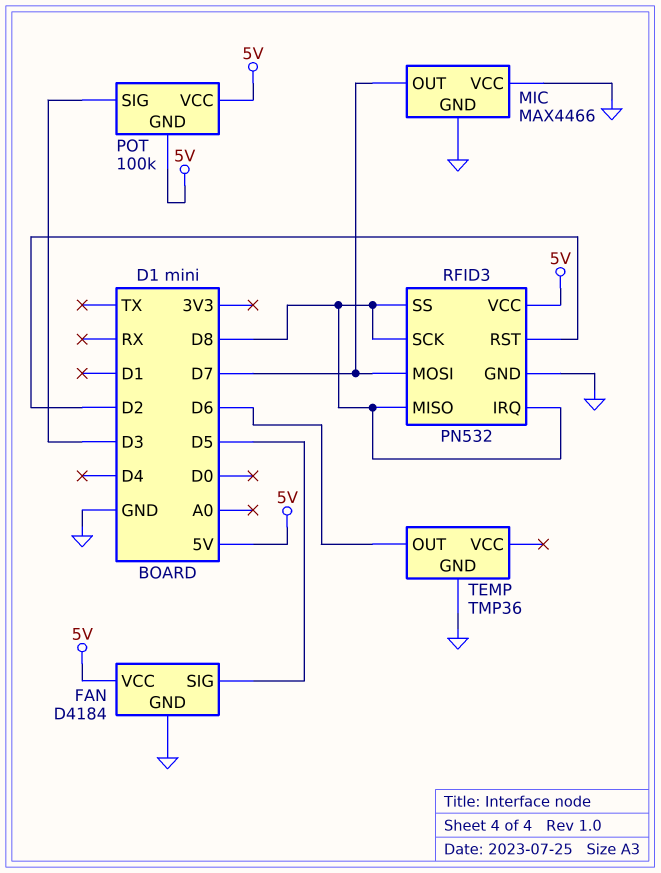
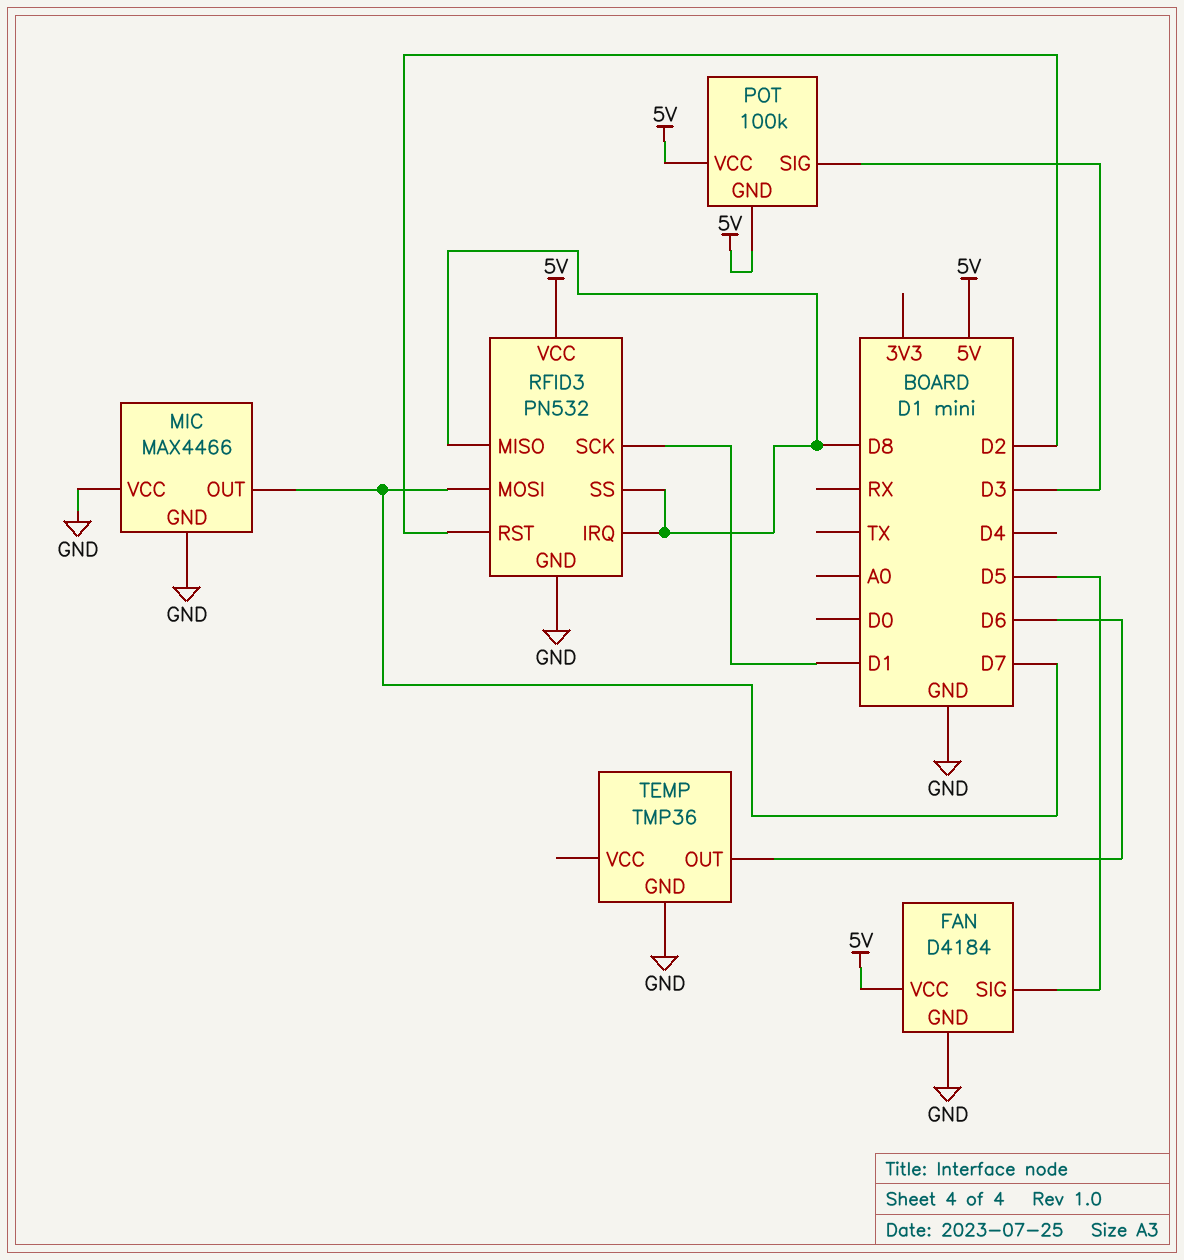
RFID3 pin SCK: D8 -> D1

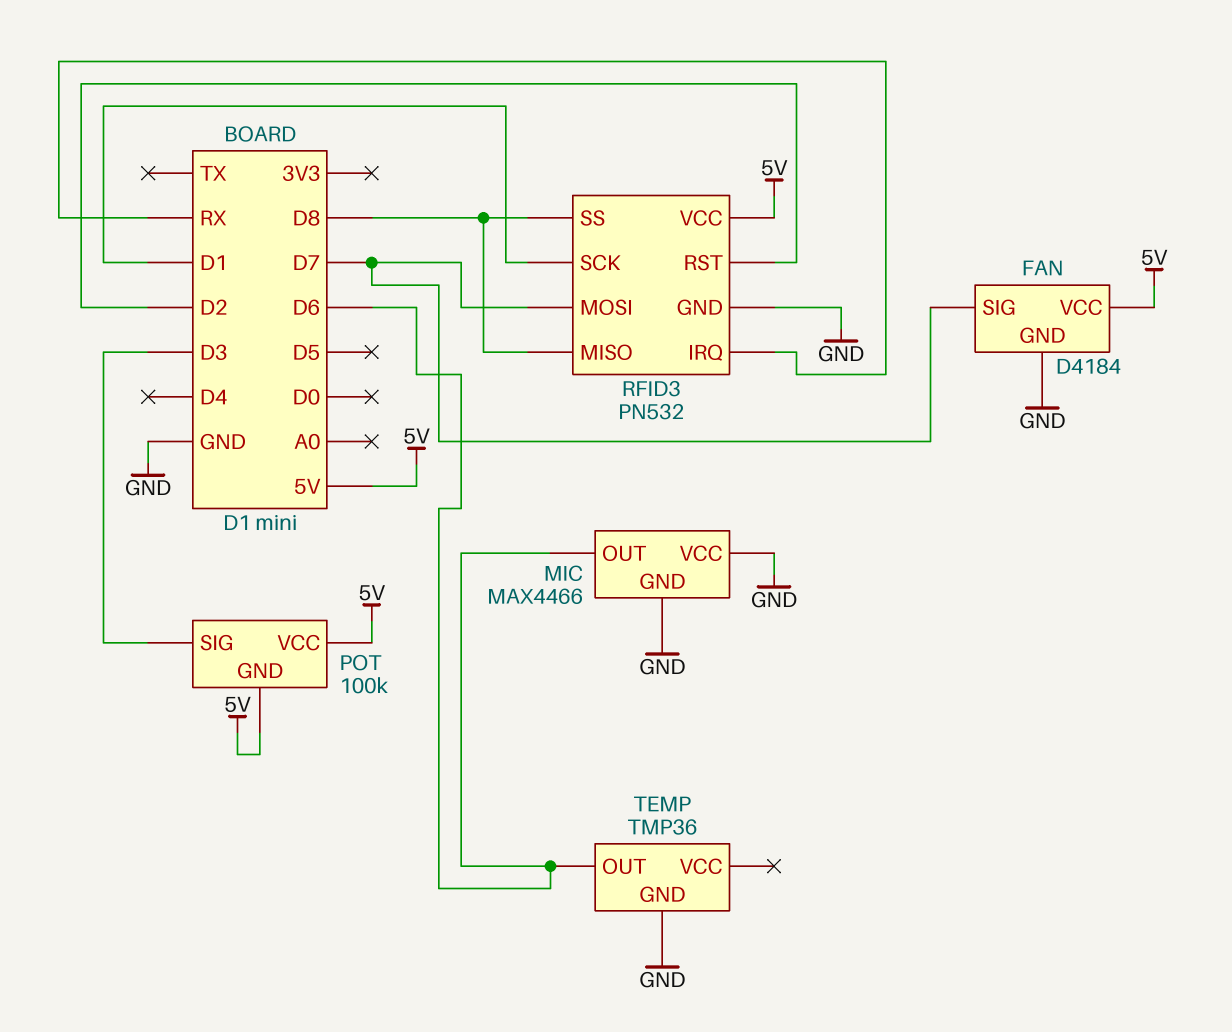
FAN pin SIG: D5 -> D7
MIC pin OUT: D7 -> D6
RFID3 pin IRQ: D8 -> RX

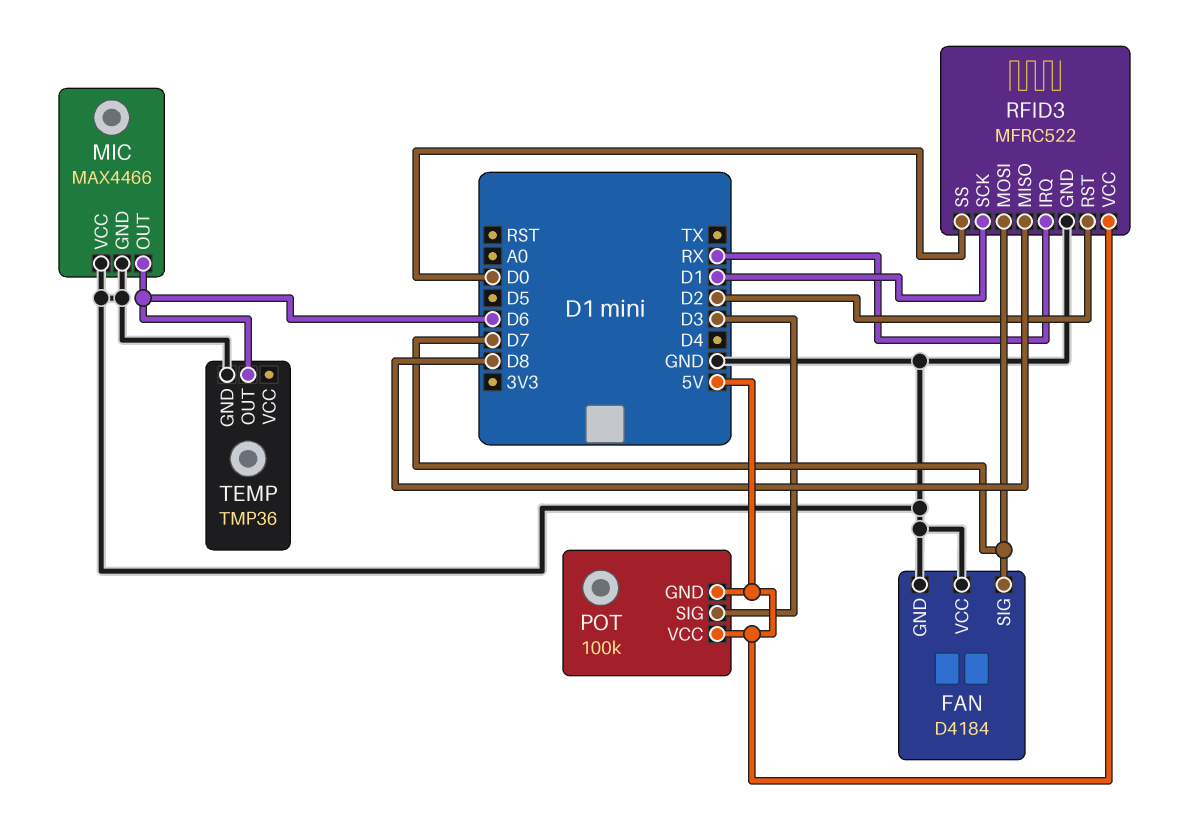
FAN pin VCC: 5V -> GND
RFID3: PN532 -> MFRC522
RFID3 pin SS: D8 -> D0

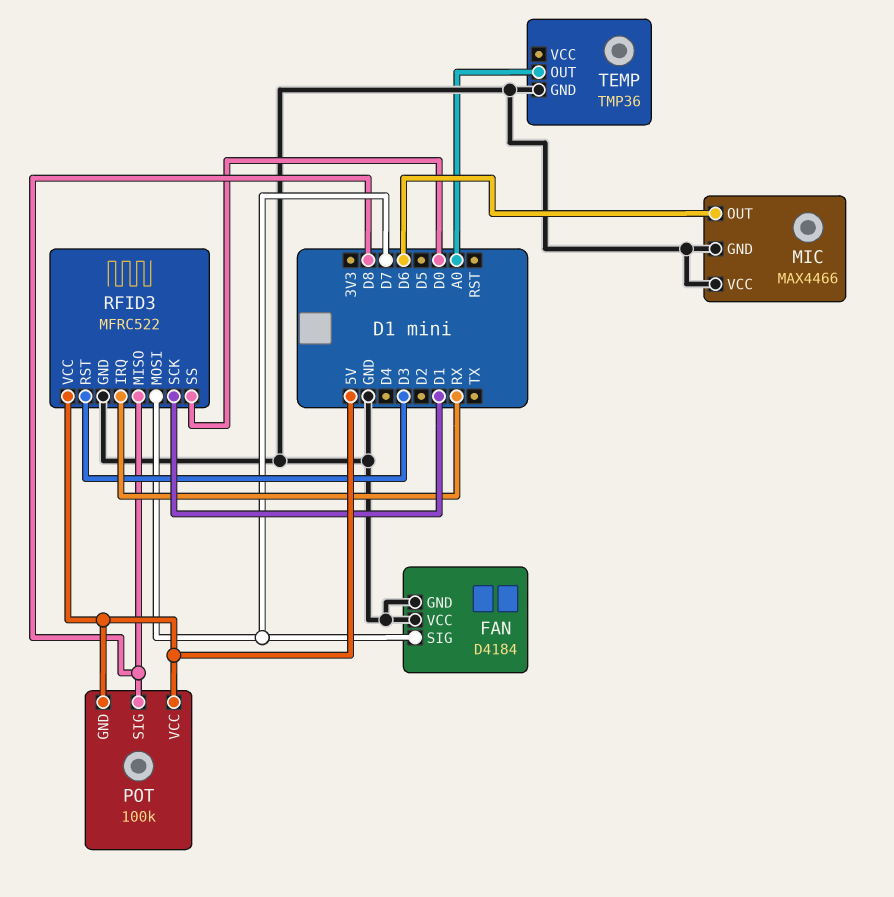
POT pin SIG: D3 -> D8
RFID3 pin RST: D2 -> D3
TEMP pin OUT: D6 -> A0

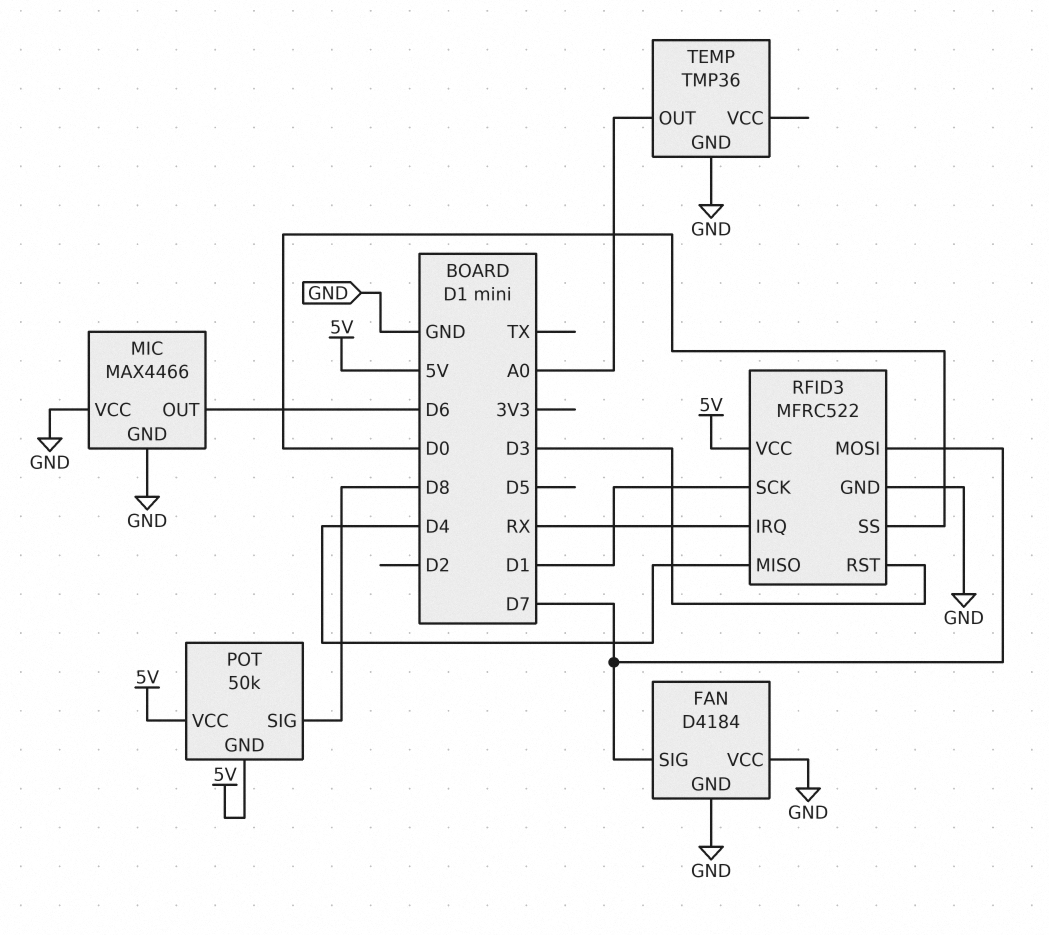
POT: 100k -> 50k
RFID3 pin MISO: D8 -> D4

